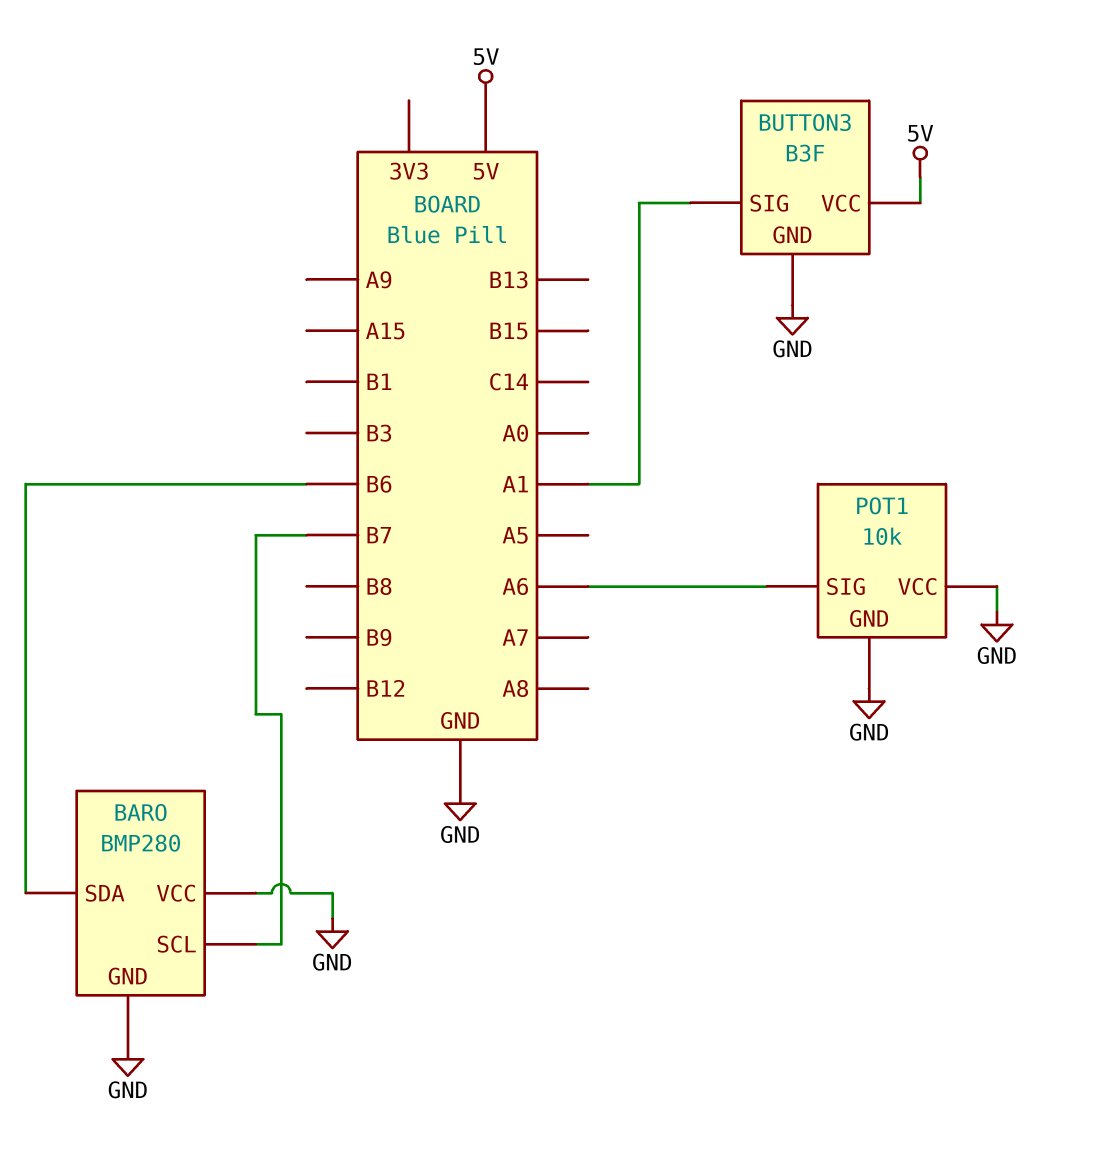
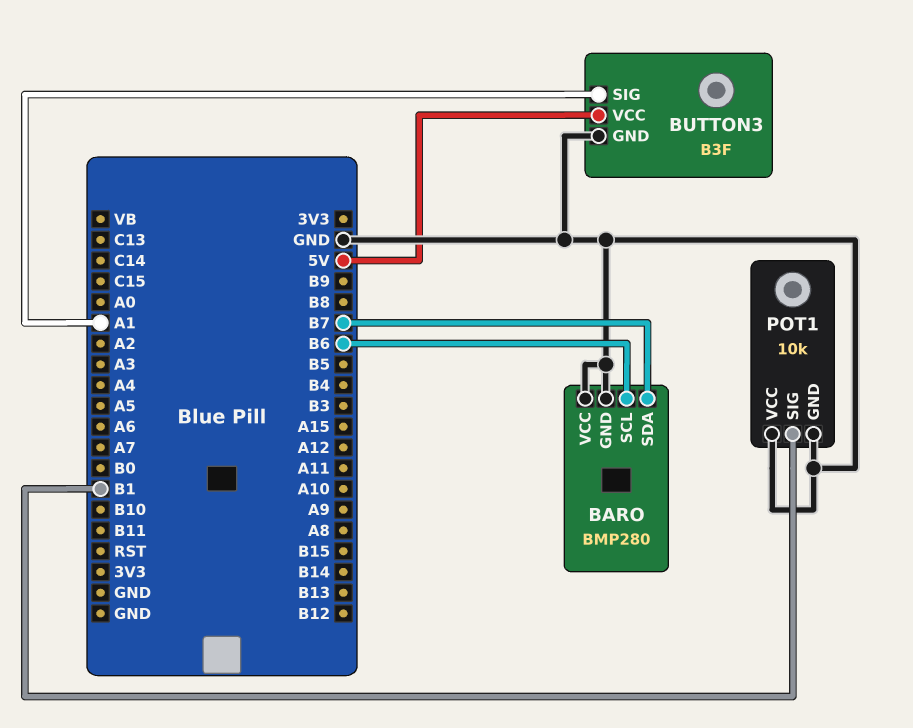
BARO pin SCL: B7 -> B6
BARO pin SDA: B6 -> B7
POT1 pin SIG: A6 -> B1

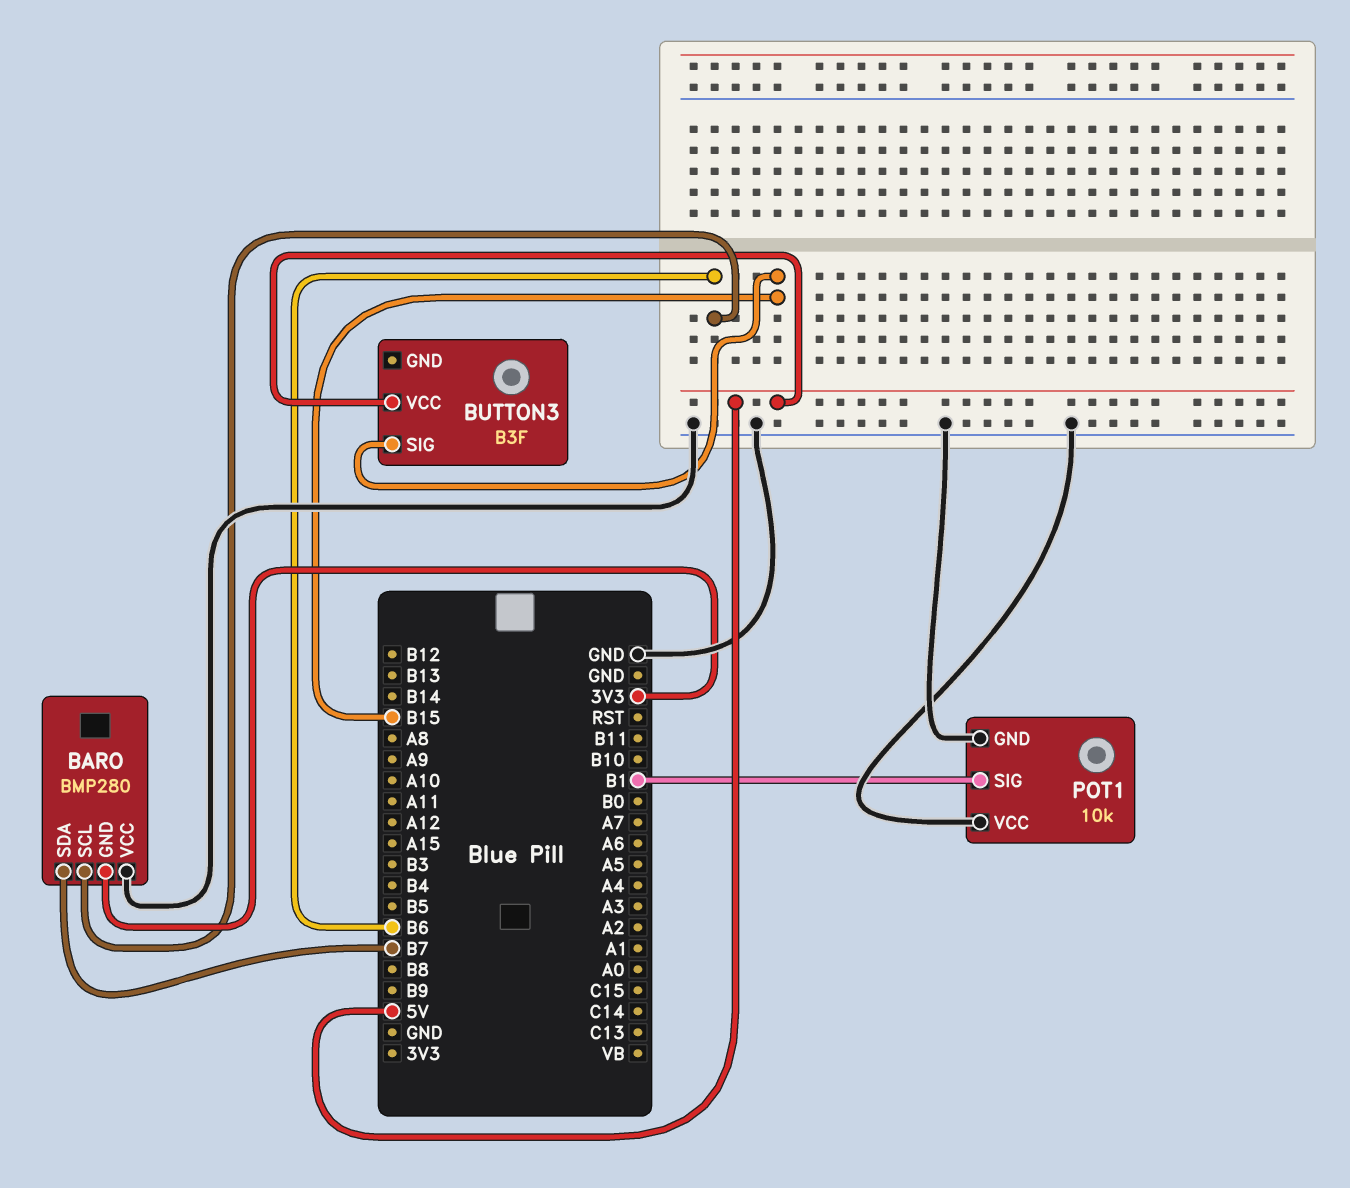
BARO pin GND: GND -> 3V3
BUTTON3 pin GND: GND -> none
BUTTON3 pin SIG: A1 -> B15

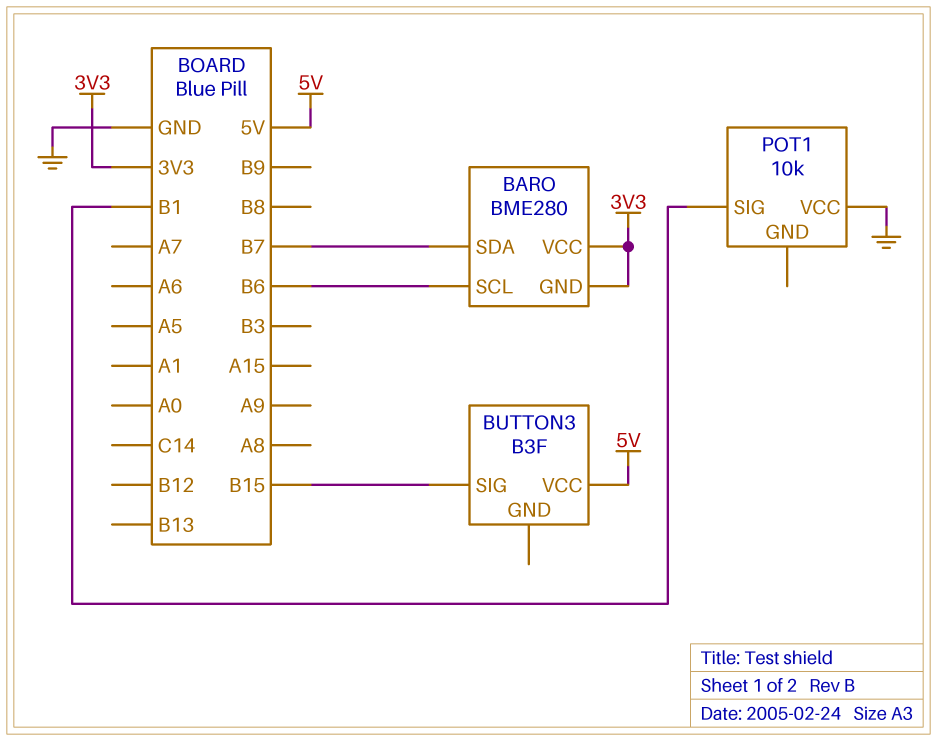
BARO: BMP280 -> BME280
BARO pin VCC: GND -> 3V3
POT1 pin GND: GND -> none

